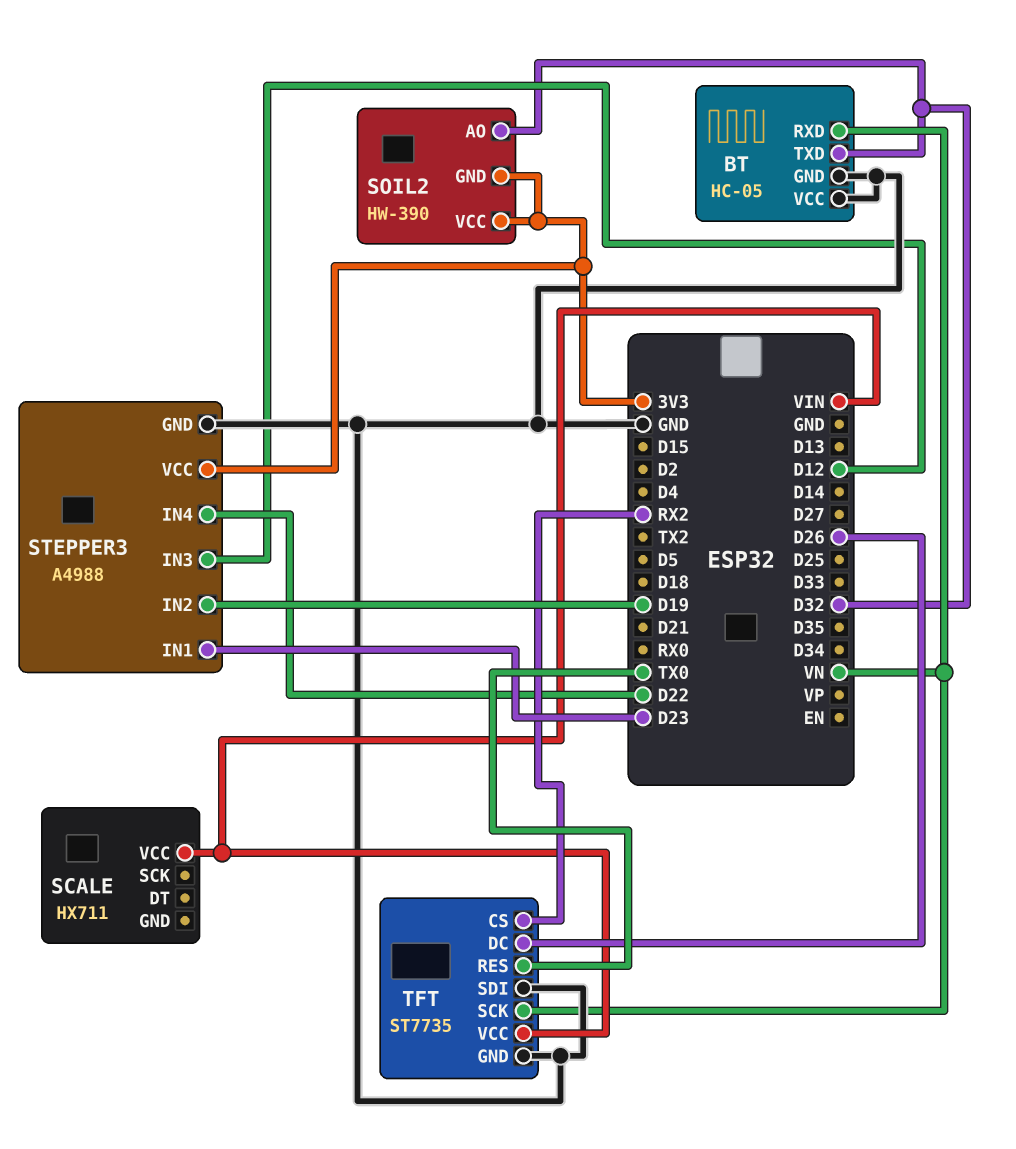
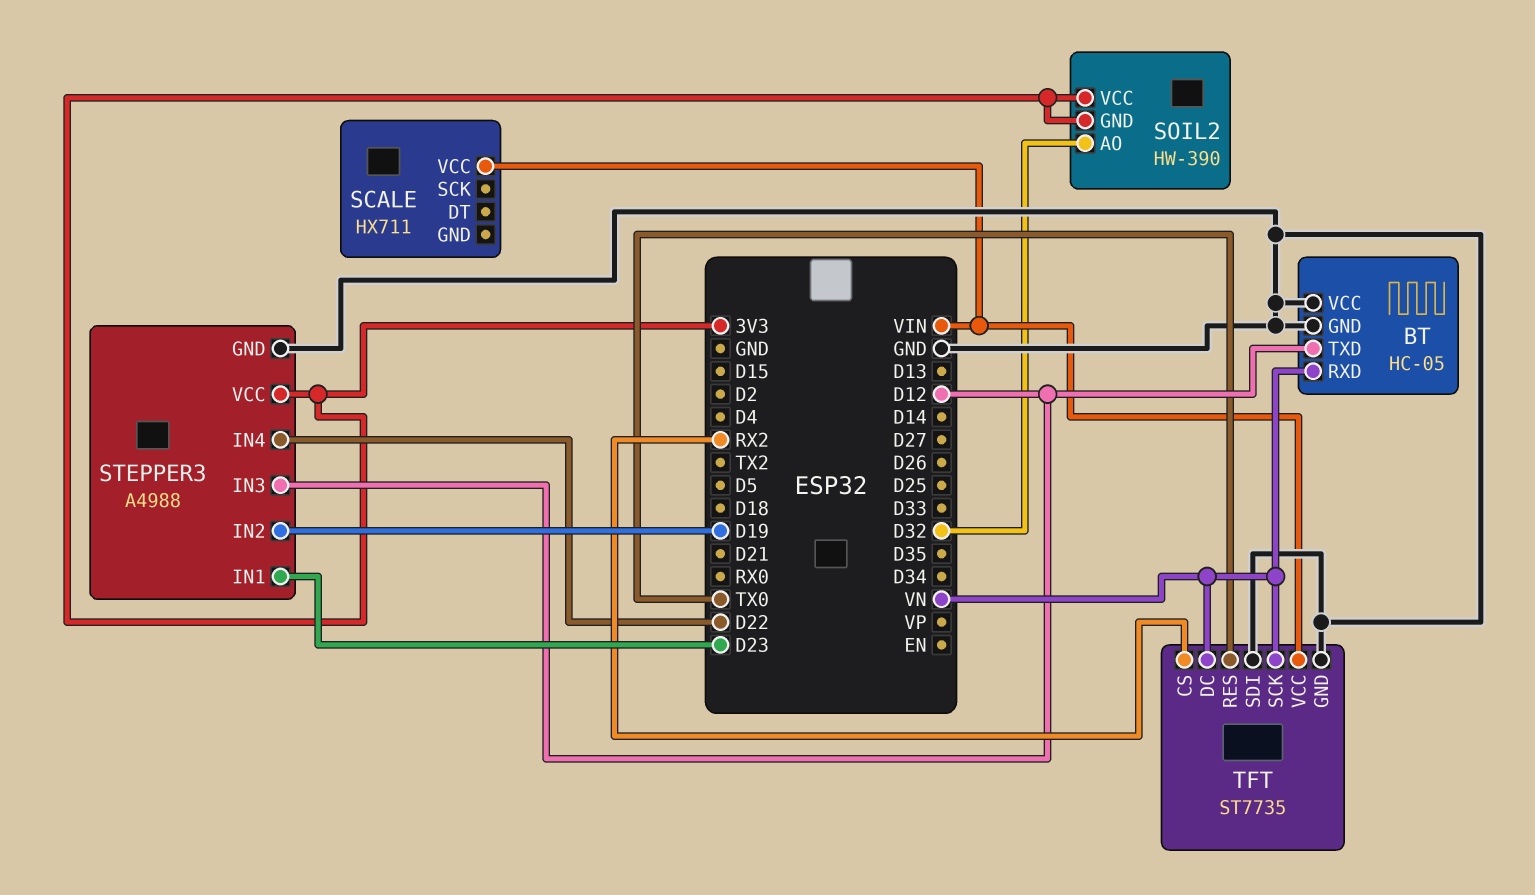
BT pin TXD: D32 -> D12
TFT pin DC: D26 -> VN

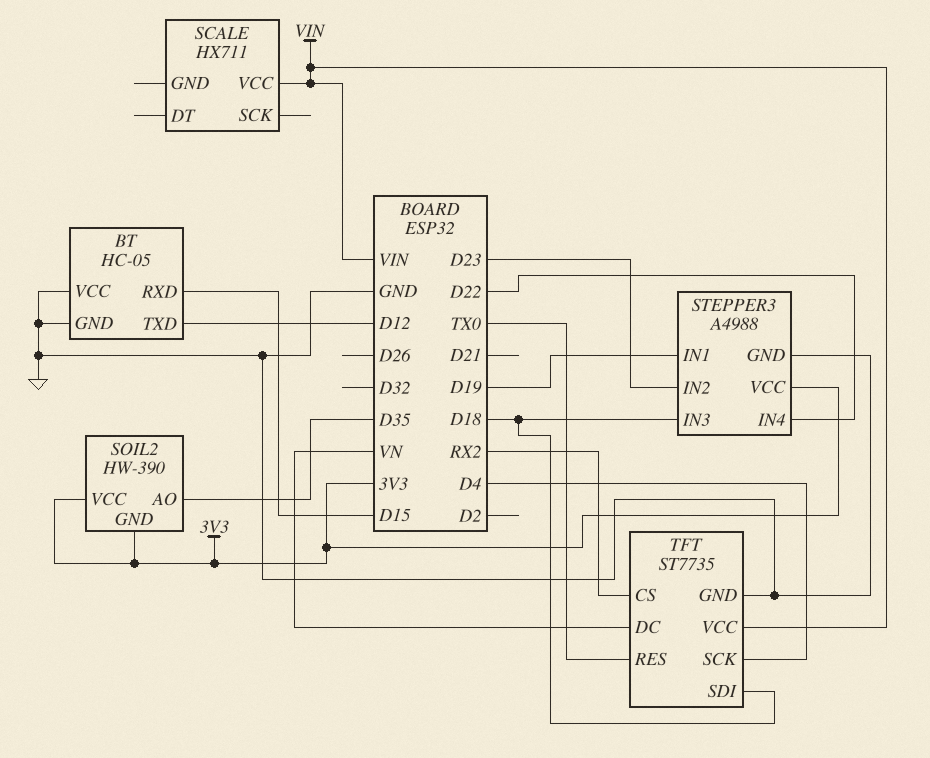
BT pin RXD: VN -> D15
SOIL2 pin AO: D32 -> D35
STEPPER3 pin IN1: D23 -> D19
STEPPER3 pin IN2: D19 -> D23
STEPPER3 pin IN3: D12 -> D18
TFT pin SCK: VN -> D4
TFT pin SDI: GND -> D18

